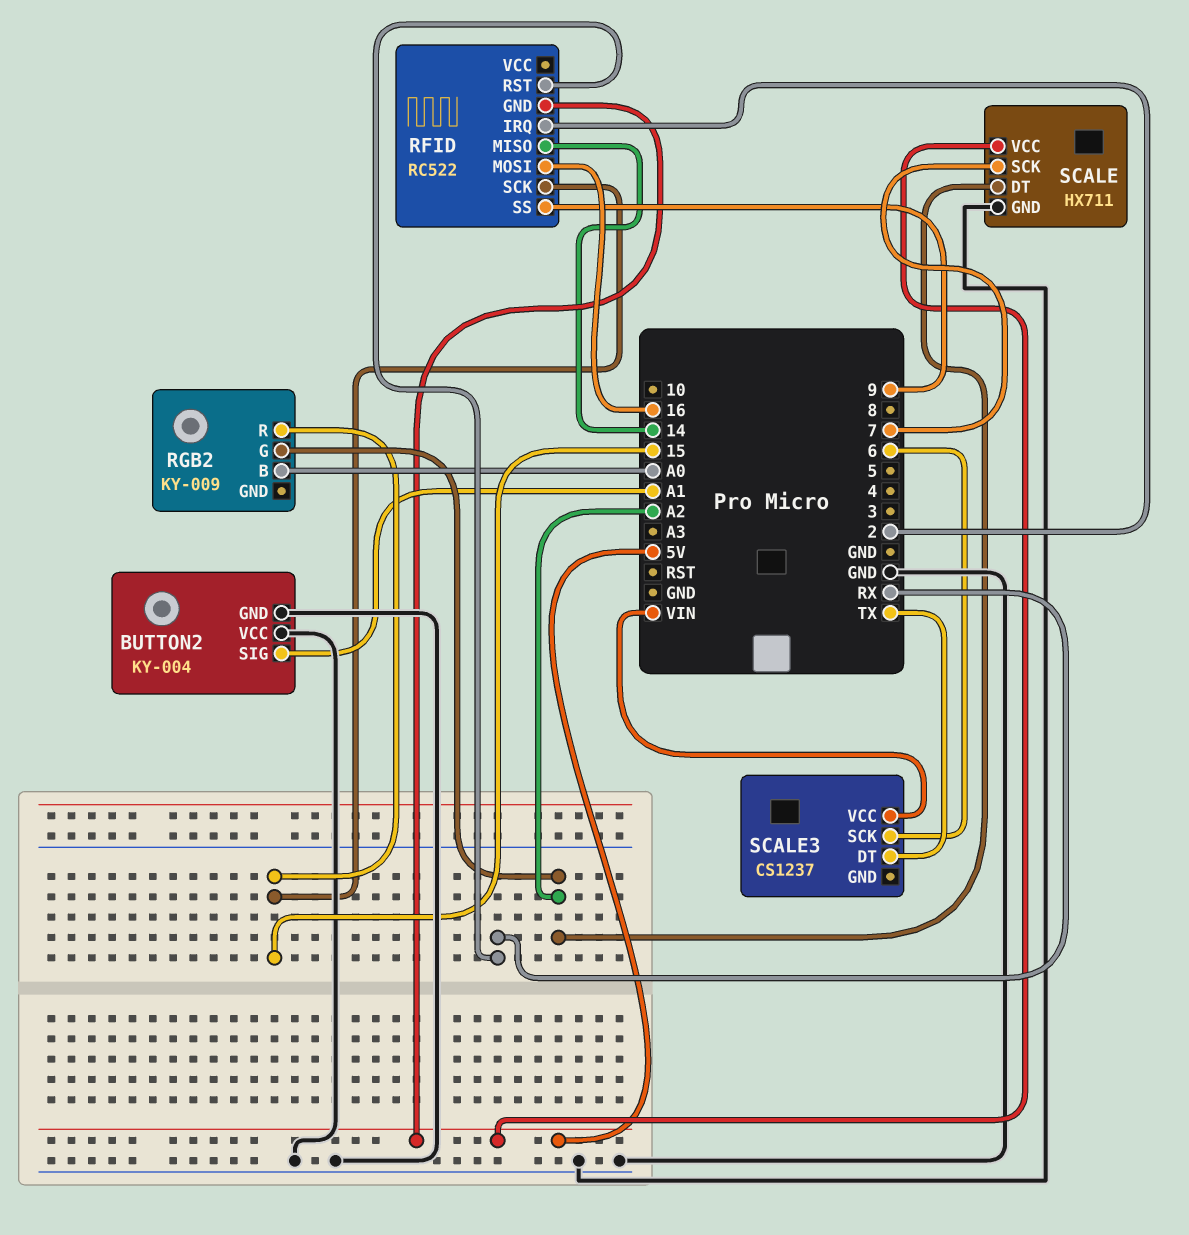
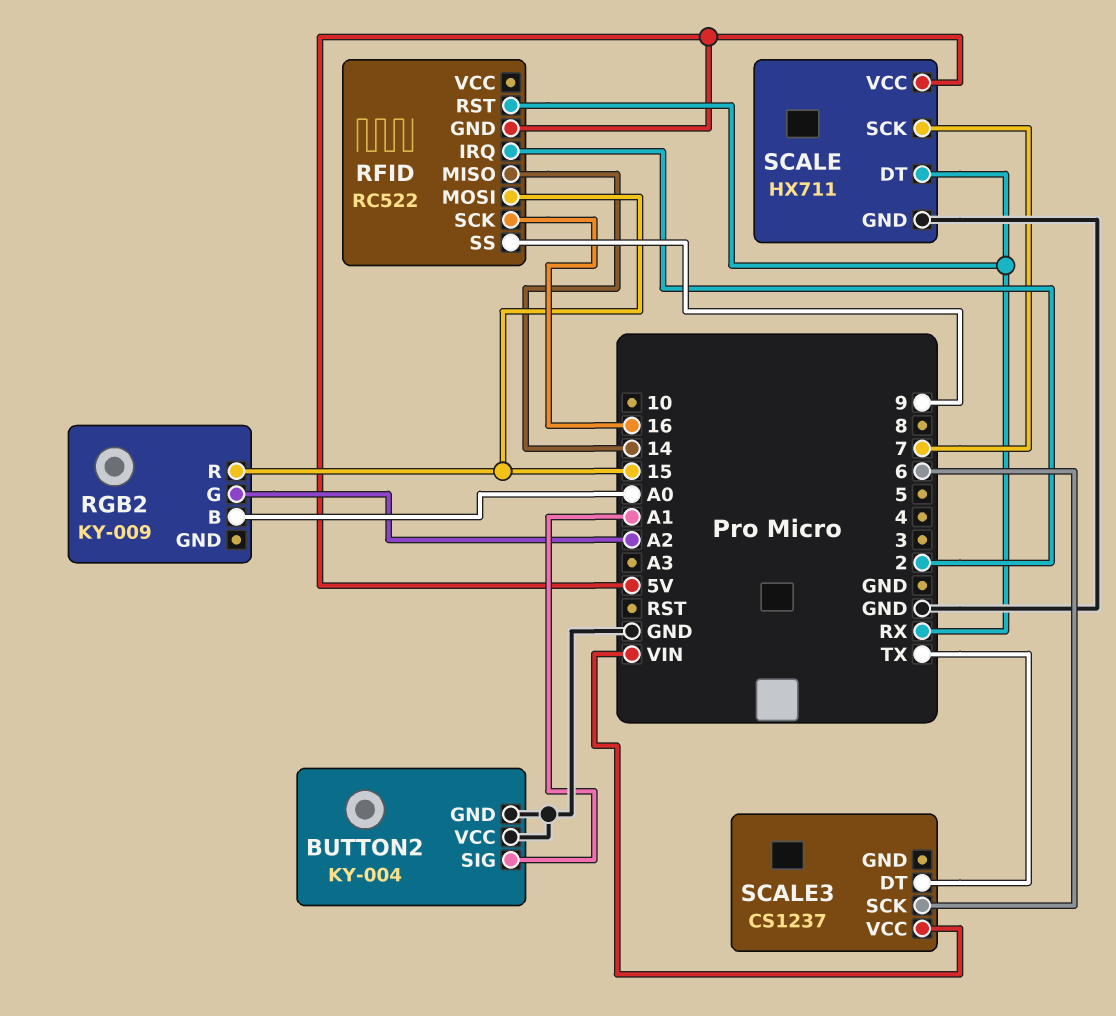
RFID pin MOSI: 16 -> 15
RFID pin SCK: 15 -> 16
SCALE pin DT: A2 -> RX

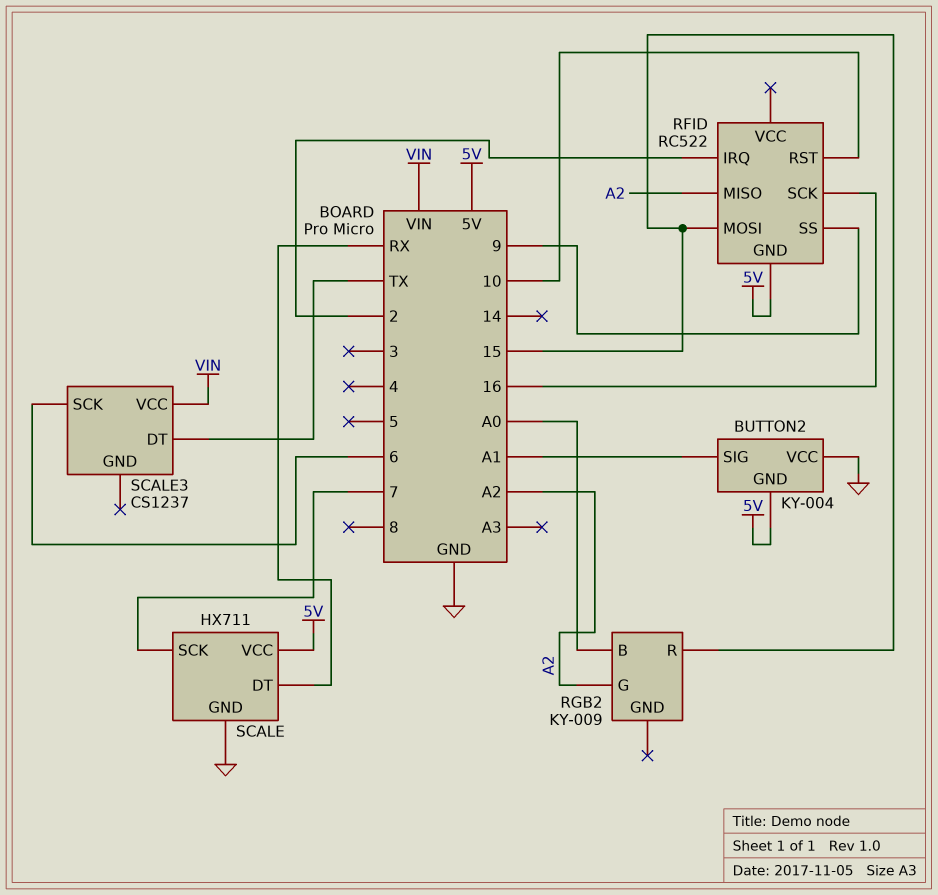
BUTTON2 pin GND: GND -> 5V
RFID pin MISO: 14 -> A2
RFID pin RST: RX -> 10

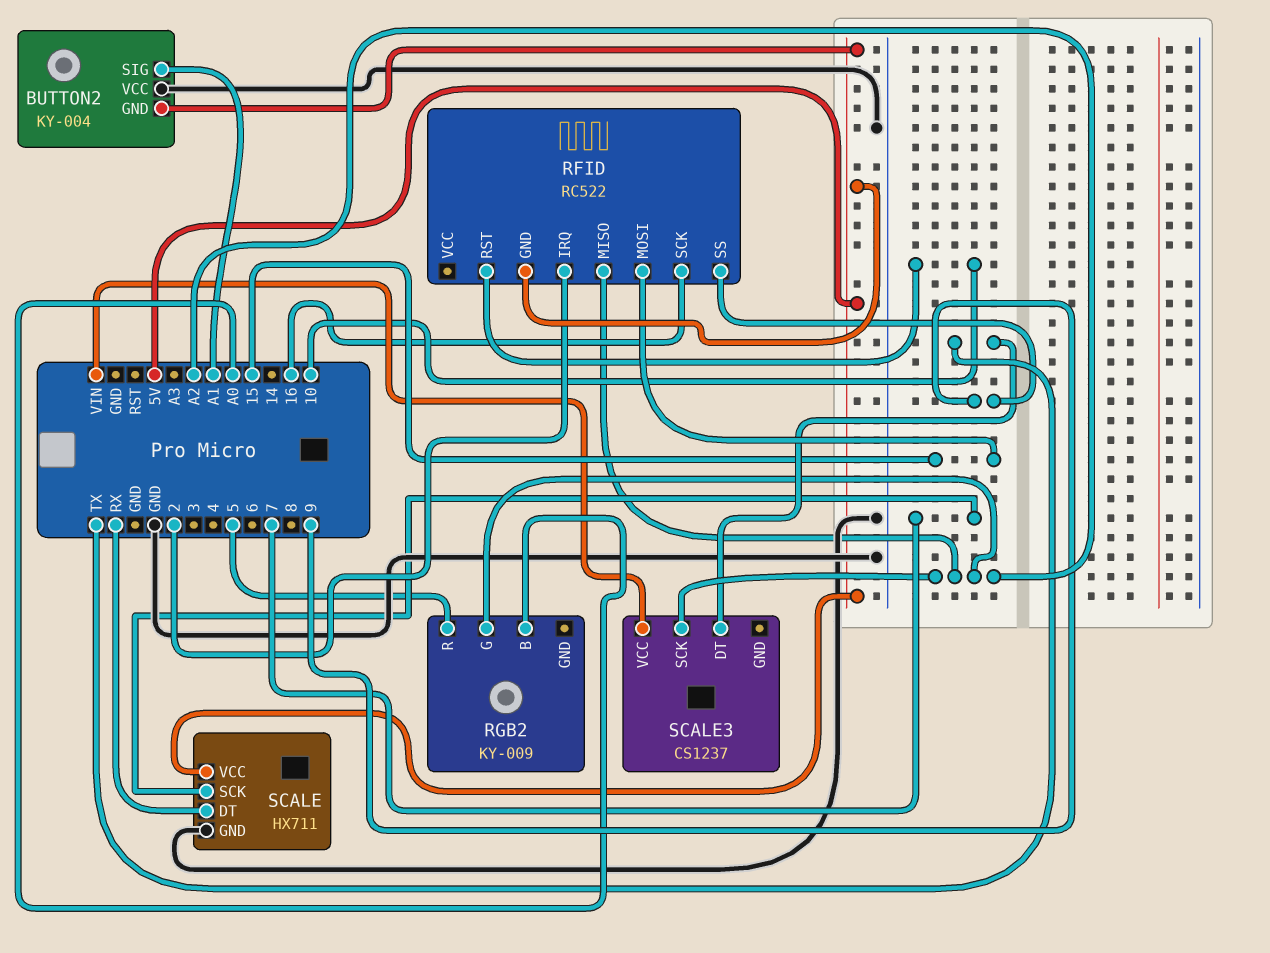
RGB2 pin R: 15 -> 5
SCALE3 pin SCK: 6 -> A2

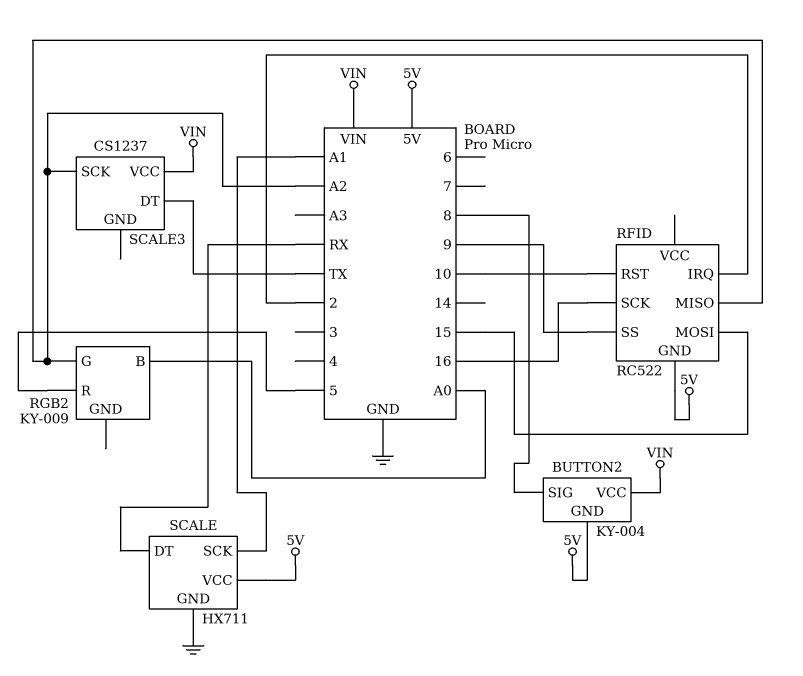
BUTTON2 pin SIG: A1 -> 8
BUTTON2 pin VCC: GND -> VIN
SCALE pin SCK: 7 -> A1

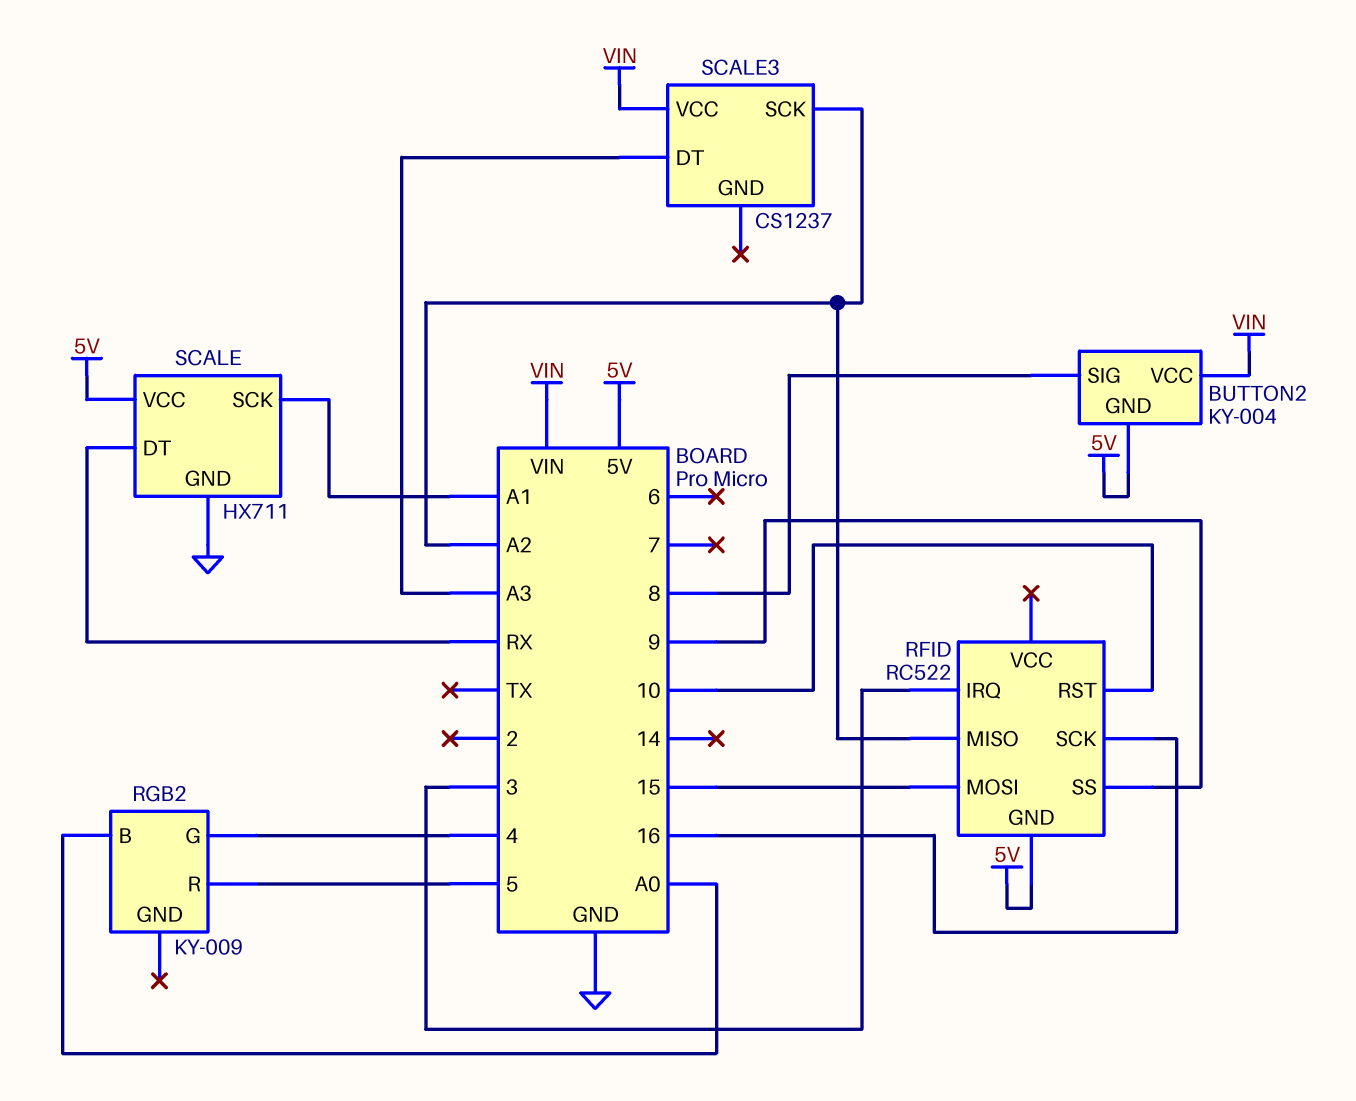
RFID pin IRQ: 2 -> 3
RGB2 pin G: A2 -> 4
SCALE3 pin DT: TX -> A3

